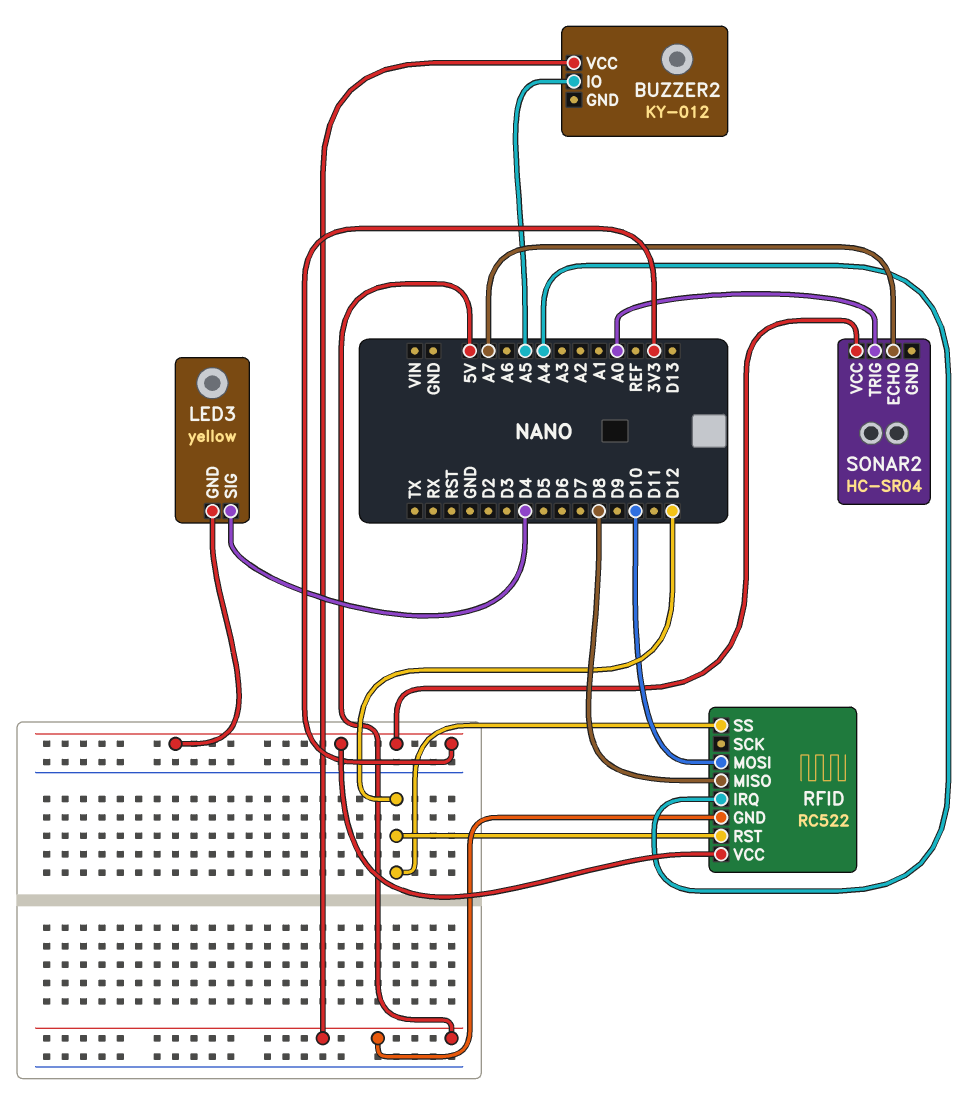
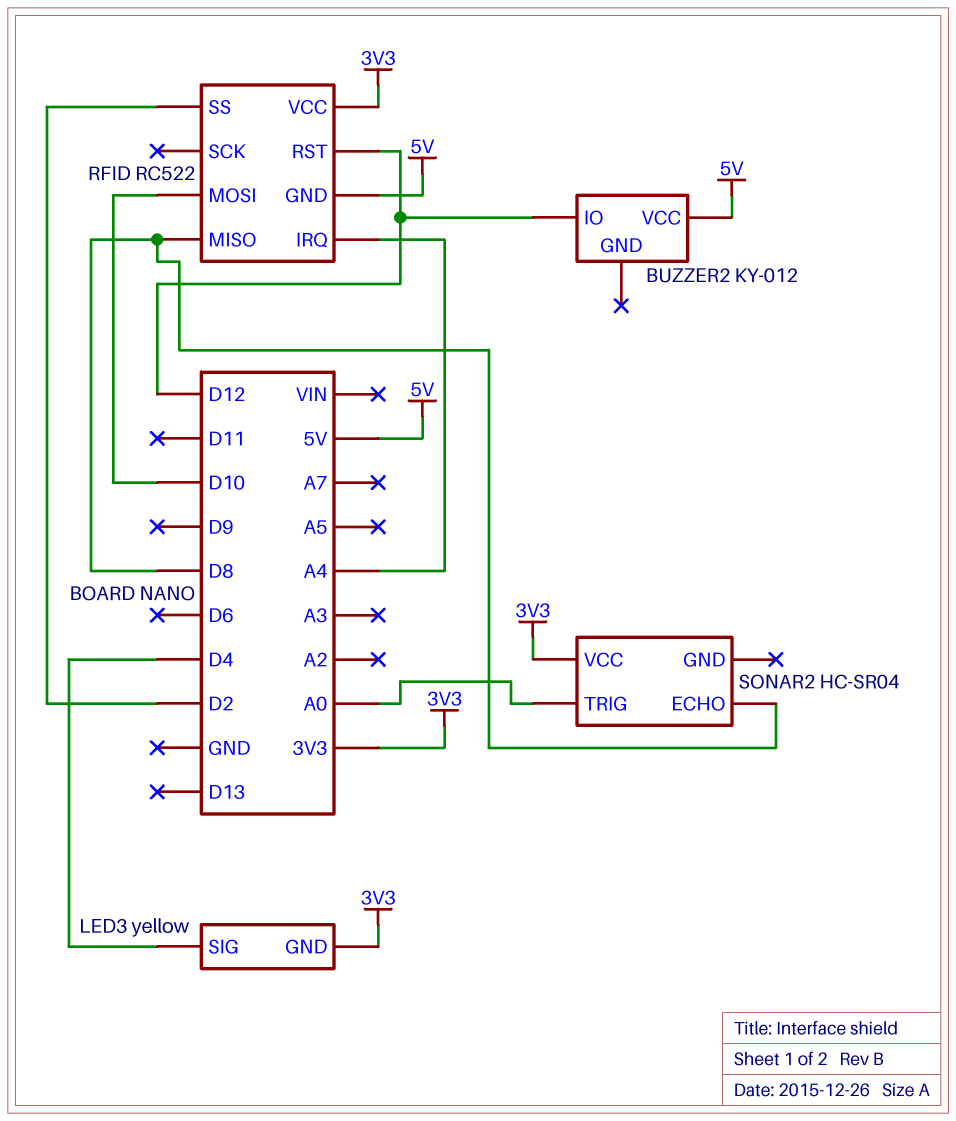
BUZZER2 pin IO: A5 -> D12
RFID pin SS: D12 -> D2
SONAR2 pin ECHO: A7 -> D8

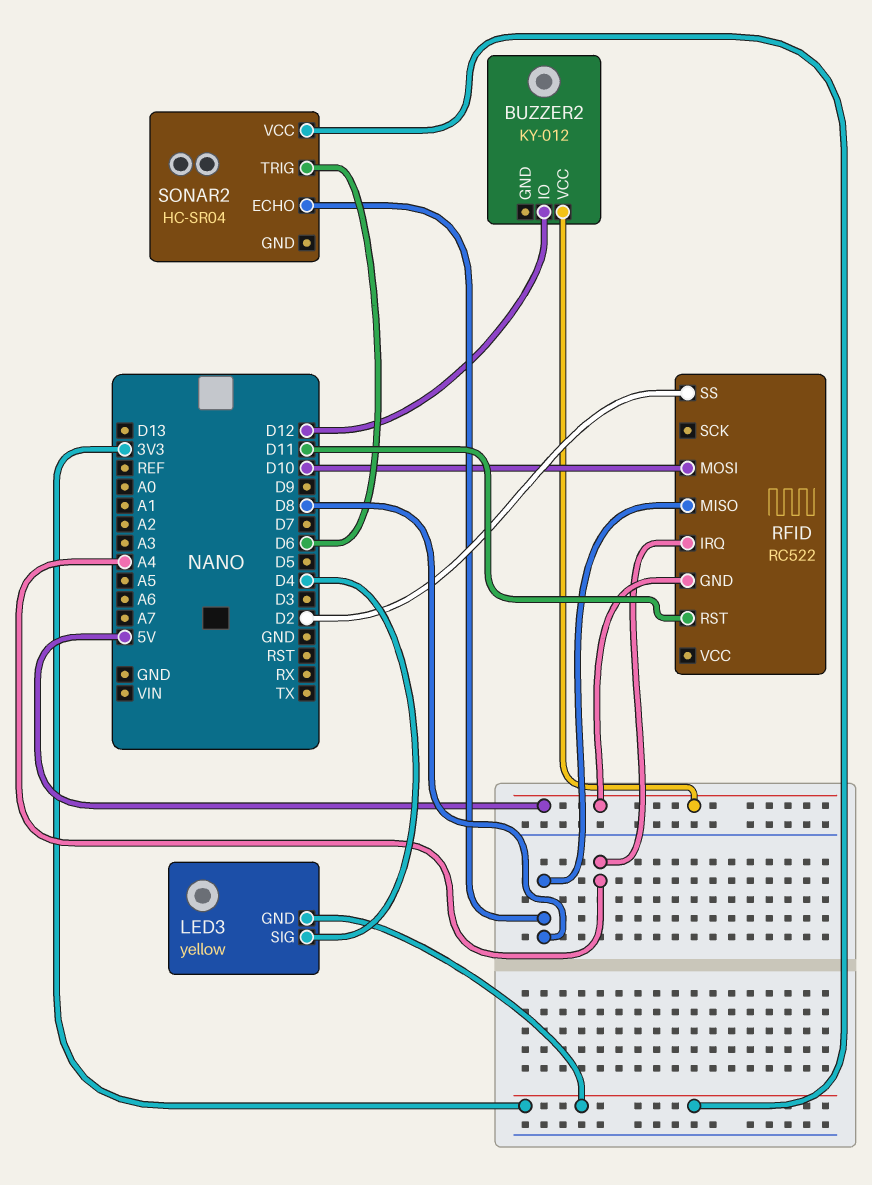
RFID pin RST: D12 -> D11
RFID pin VCC: 3V3 -> none
SONAR2 pin TRIG: A0 -> D6

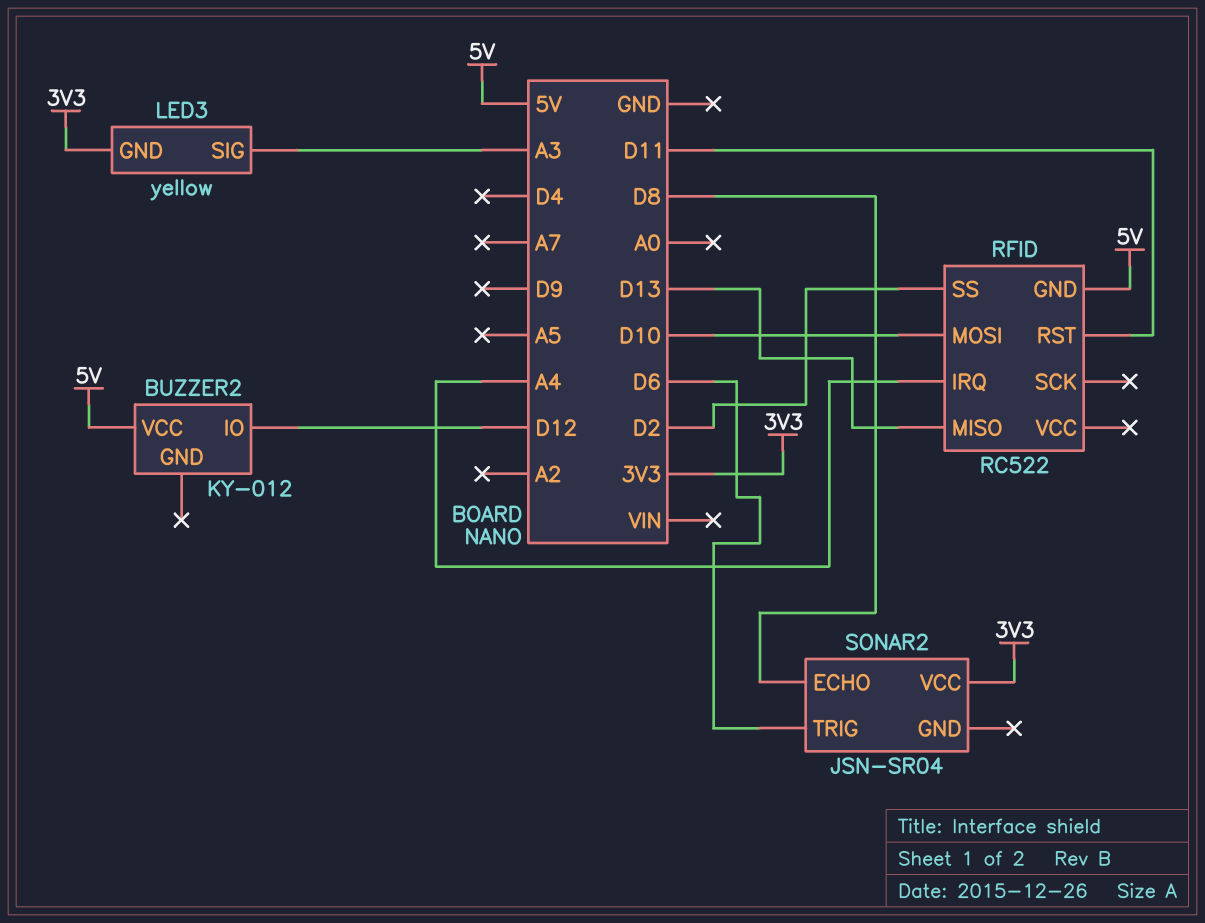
LED3 pin SIG: D4 -> A3
RFID pin MISO: D8 -> D13
SONAR2: HC-SR04 -> JSN-SR04

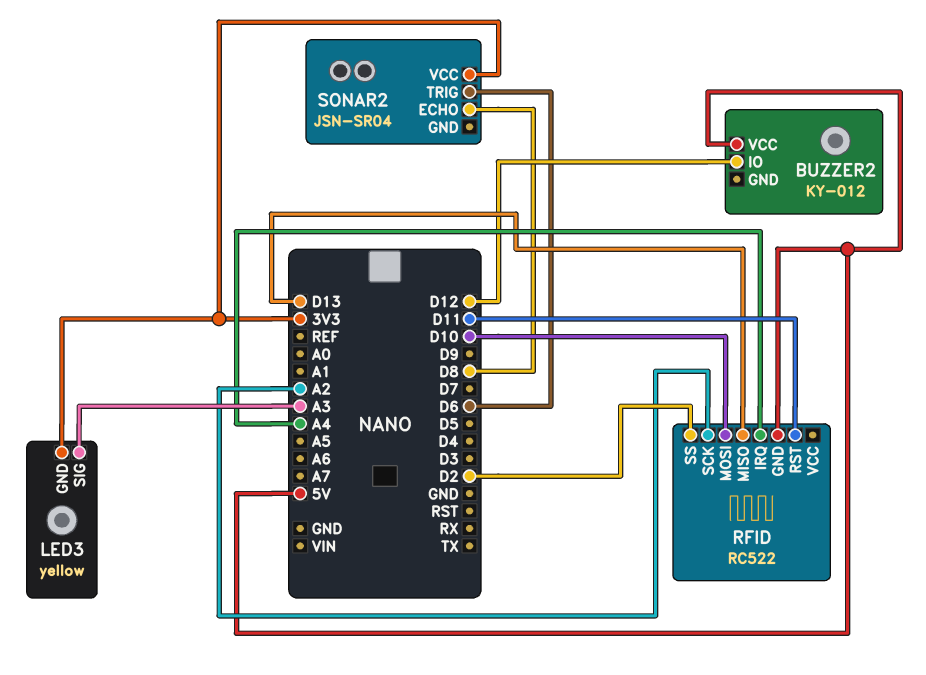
RFID pin SCK: none -> A2

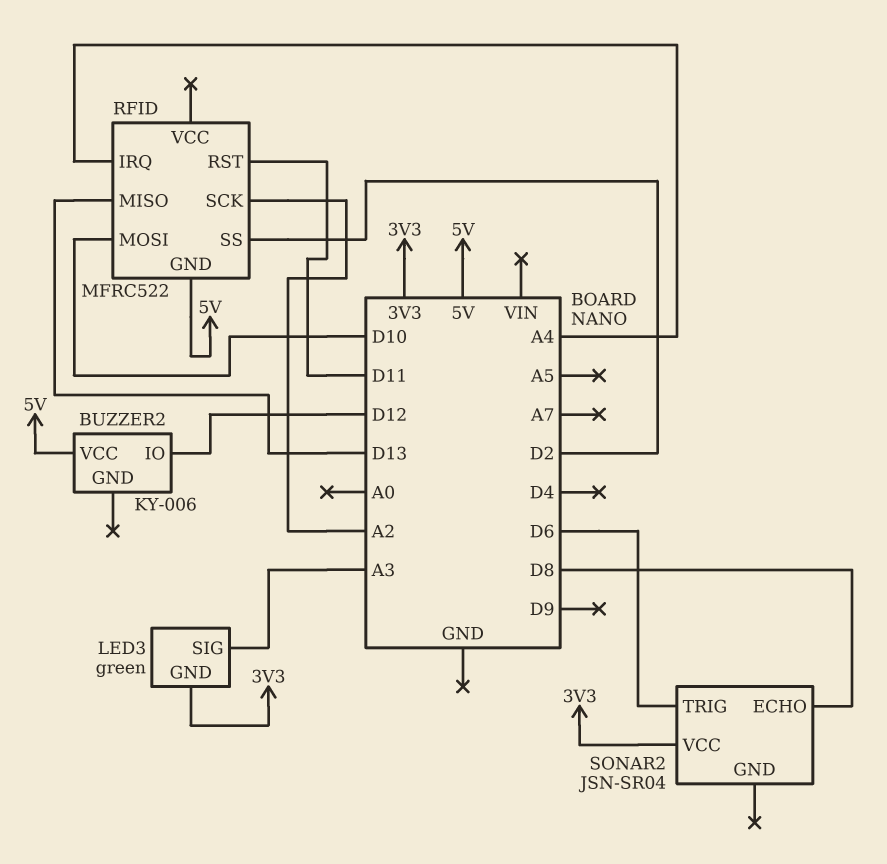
BUZZER2: KY-012 -> KY-006
LED3: yellow -> green
RFID: RC522 -> MFRC522

